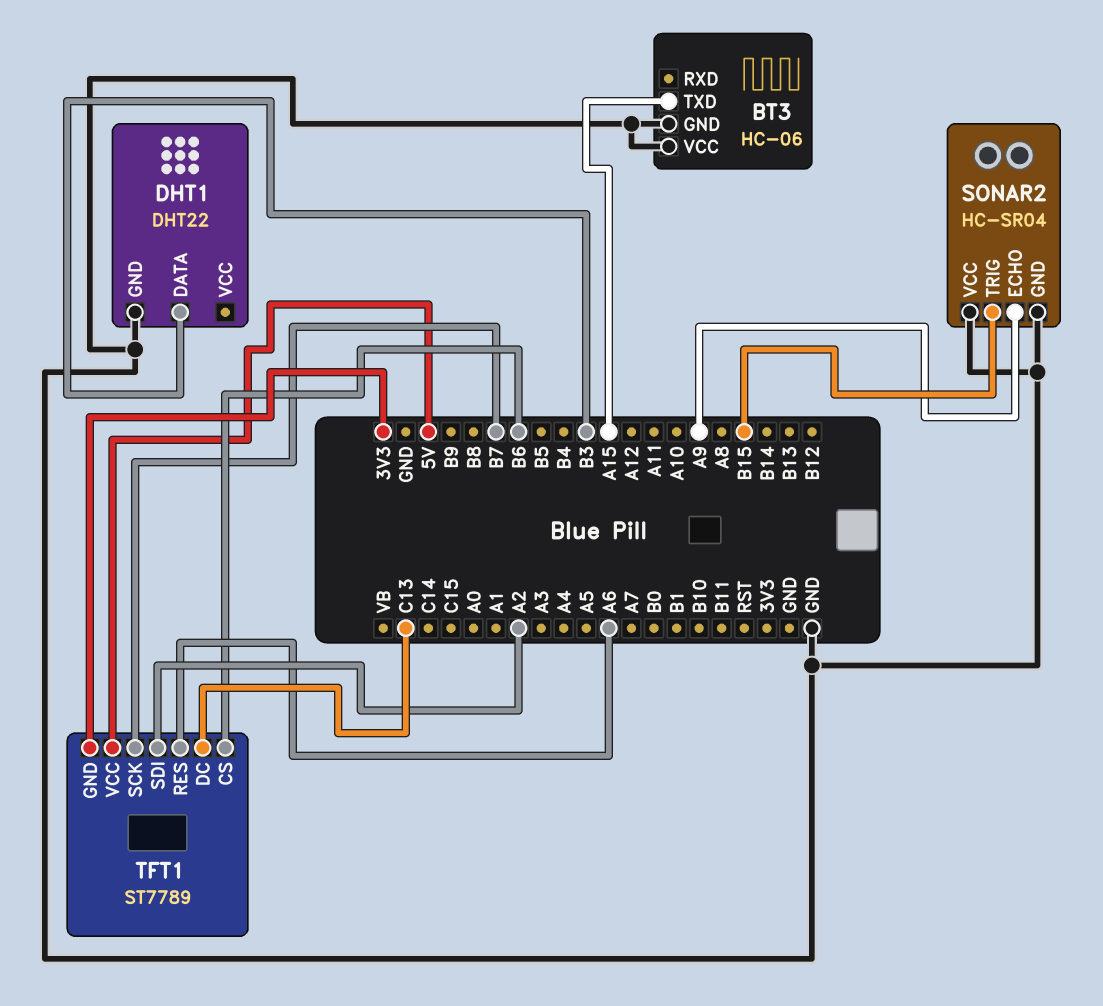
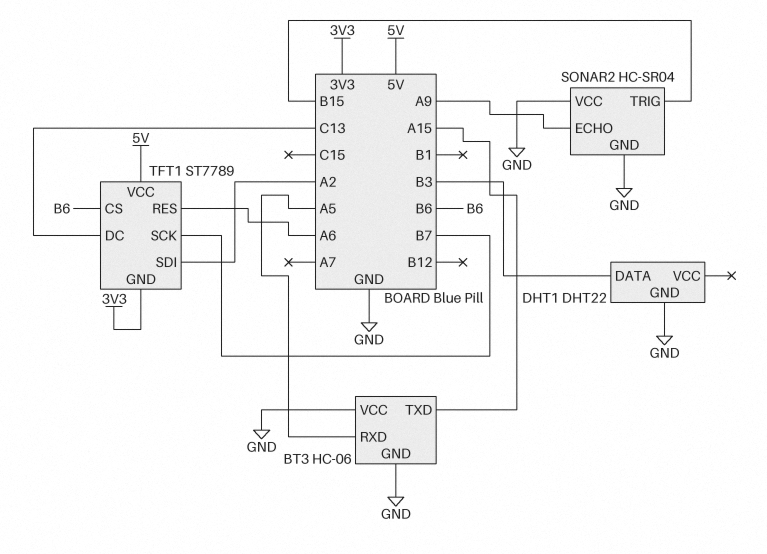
BT3 pin RXD: none -> A5

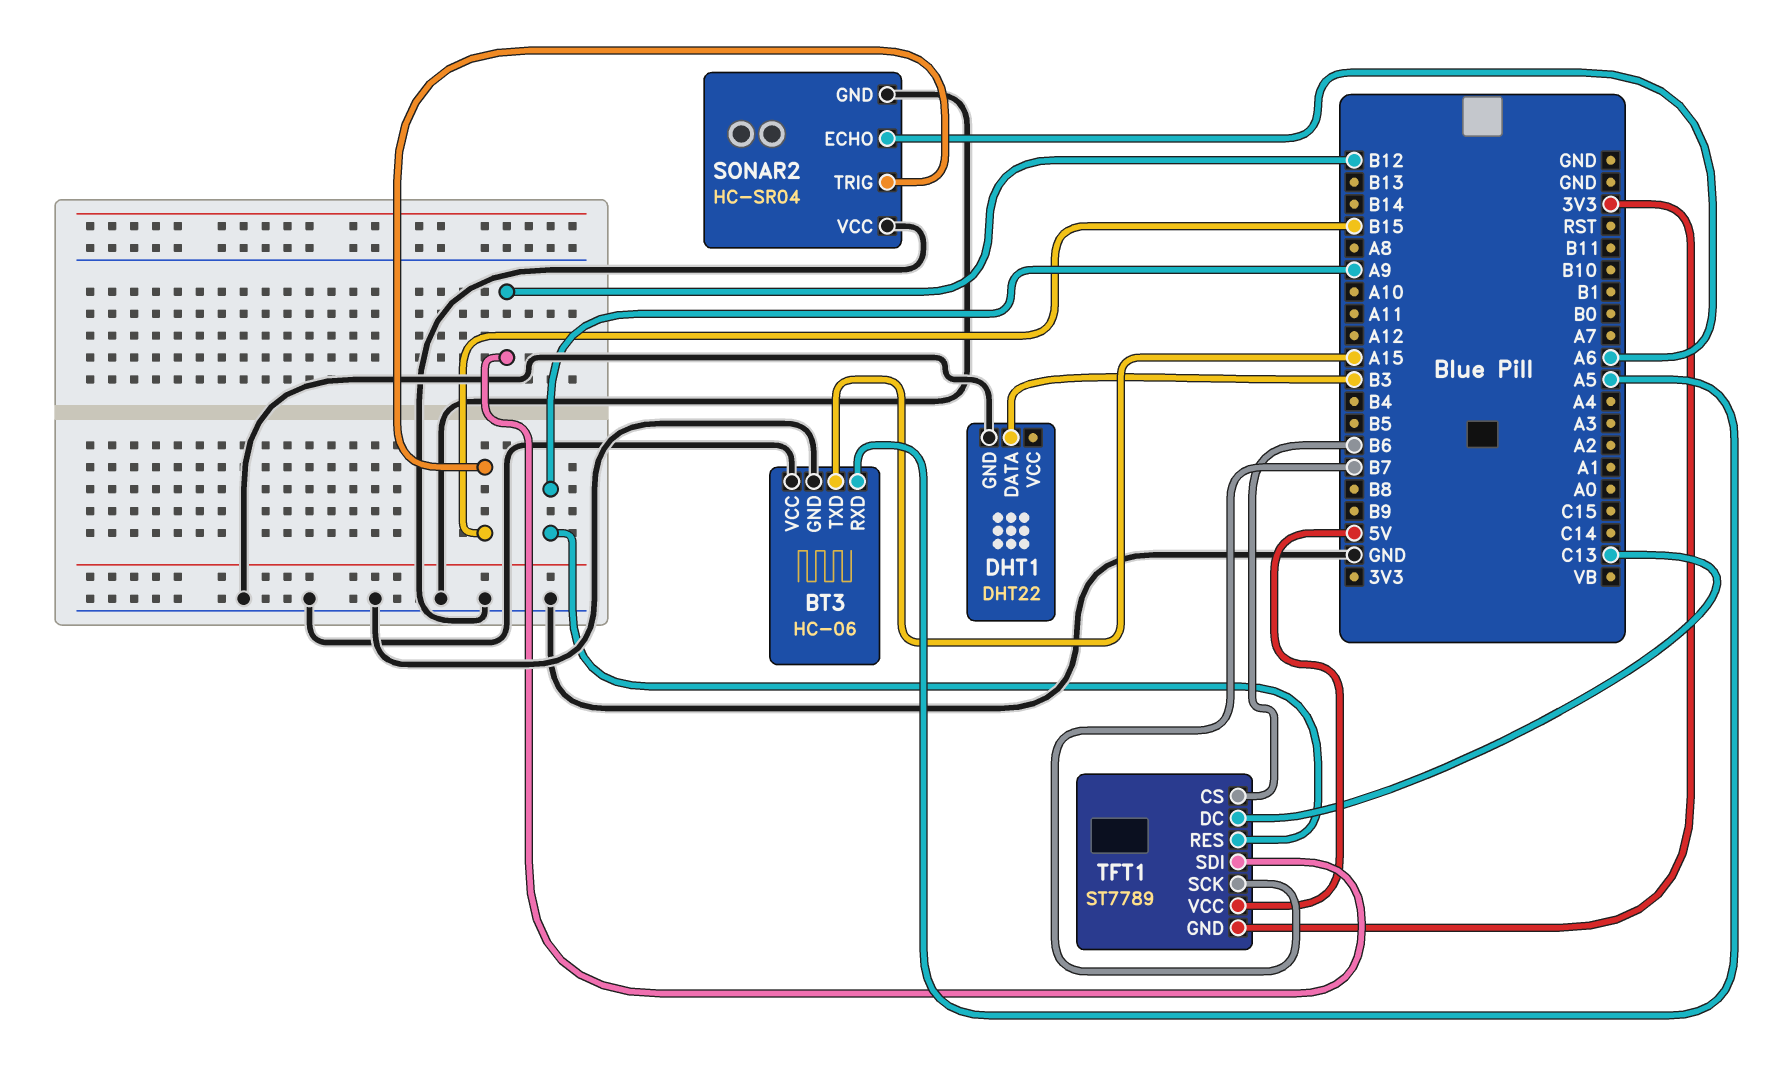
SONAR2 pin ECHO: A9 -> A6
TFT1 pin RES: A6 -> A9
TFT1 pin SDI: A2 -> B12

